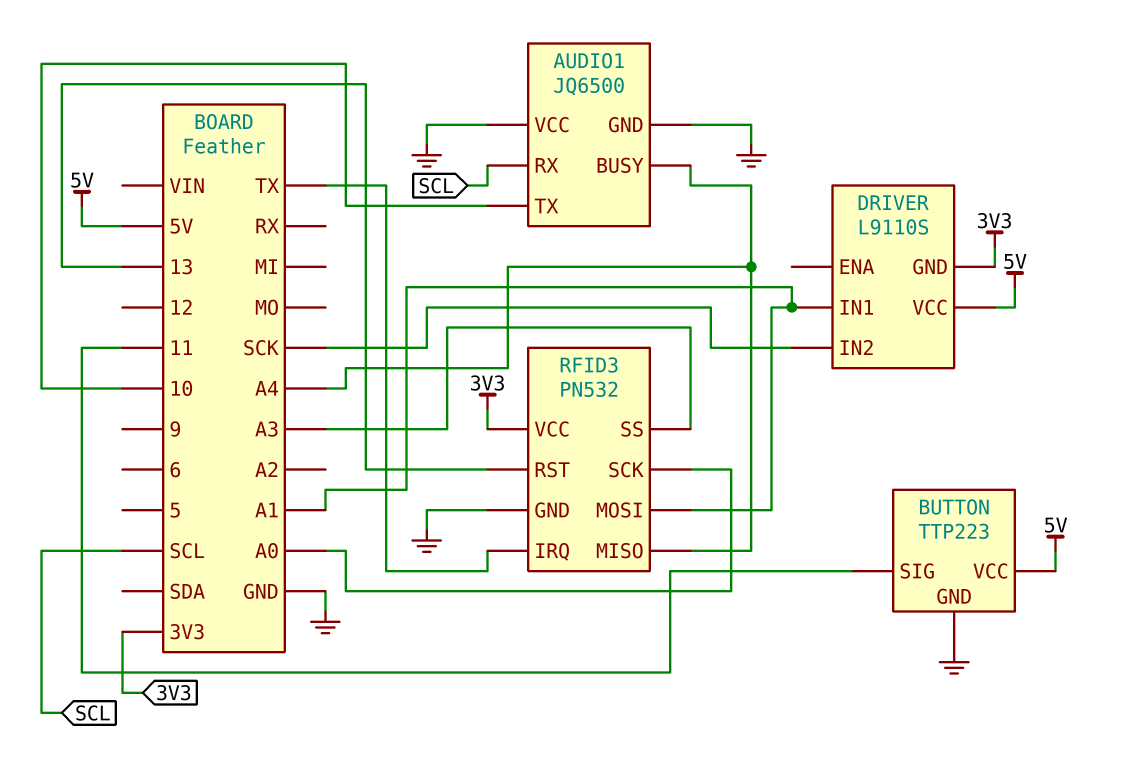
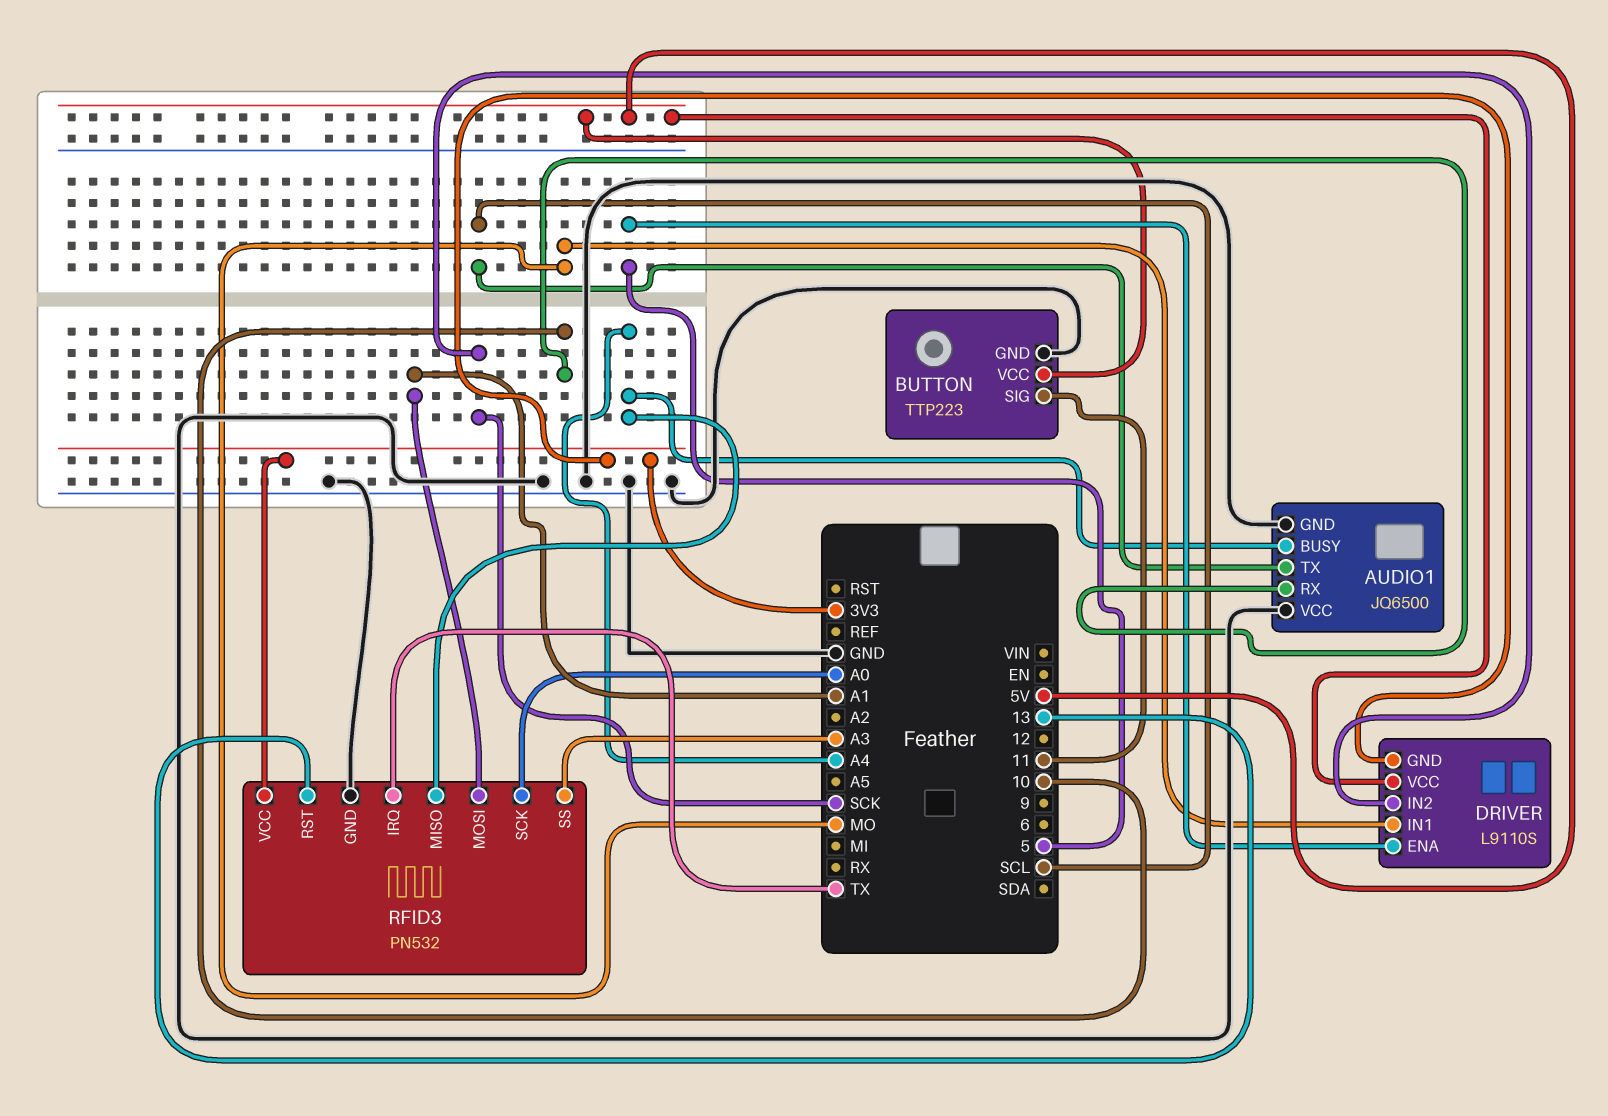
AUDIO1 pin RX: SCL -> 10
AUDIO1 pin TX: 10 -> SCL
DRIVER pin ENA: none -> 5
DRIVER pin IN1: A1 -> MO

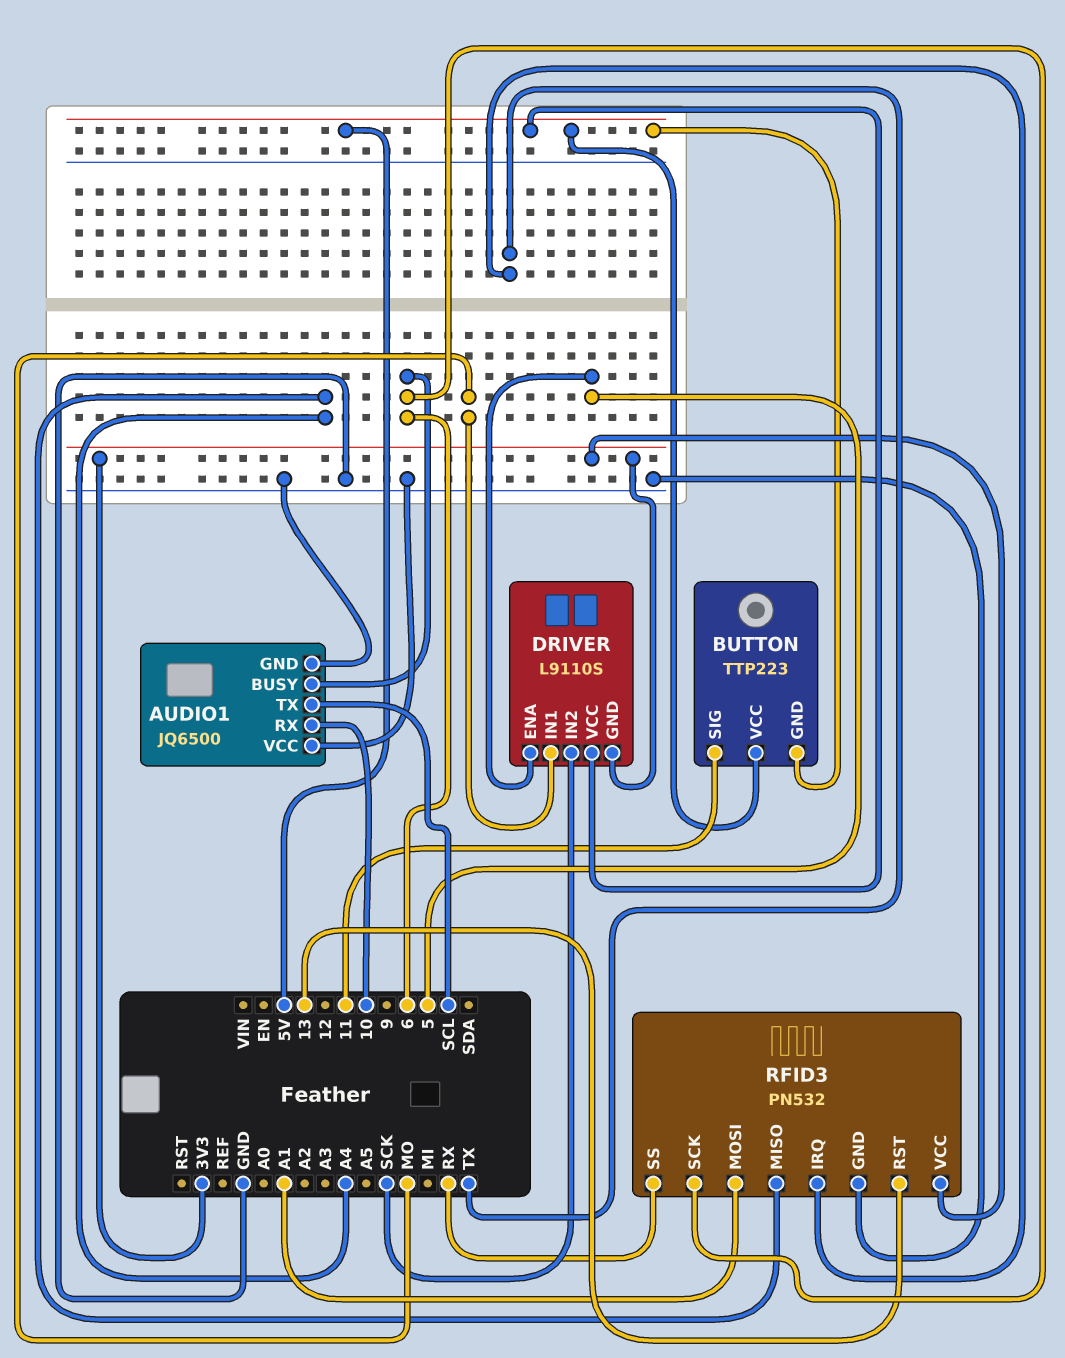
AUDIO1 pin BUSY: A4 -> 6
BUTTON pin GND: GND -> 5V
RFID3 pin SCK: A0 -> 6
RFID3 pin SS: A3 -> RX

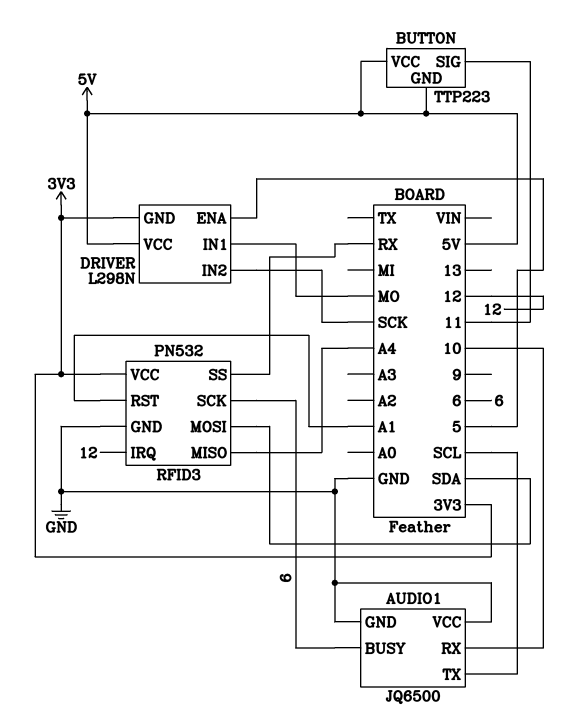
DRIVER: L9110S -> L298N
RFID3 pin IRQ: TX -> 12
RFID3 pin MOSI: A1 -> SDA
RFID3 pin RST: 13 -> A1

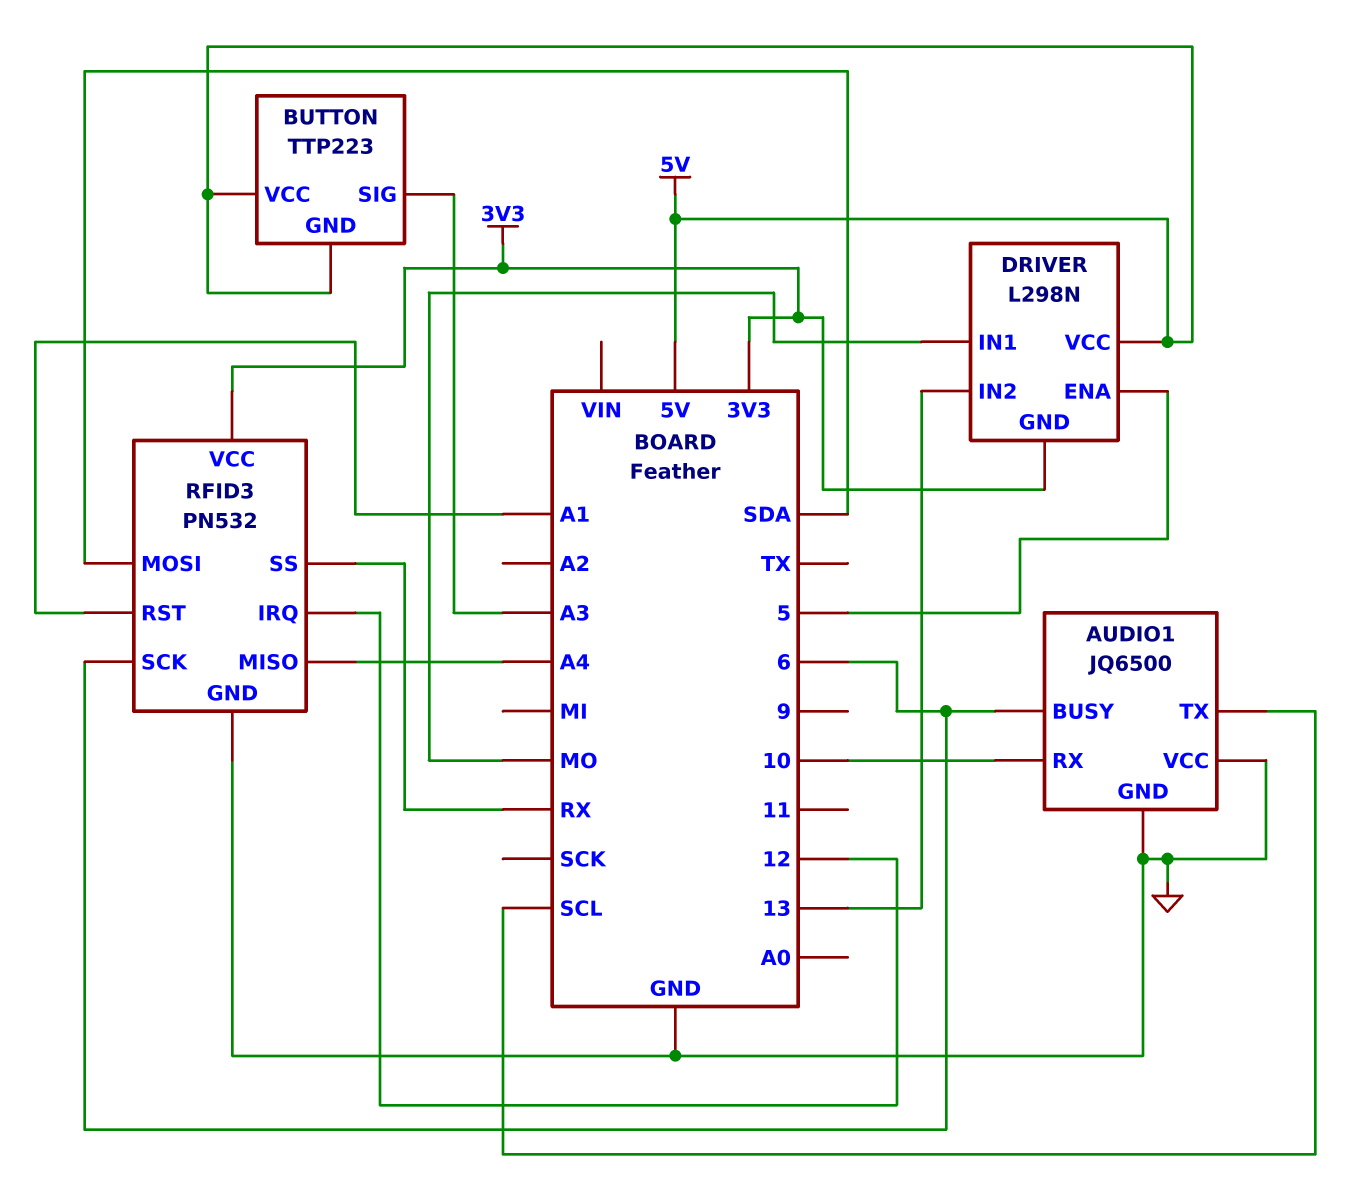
BUTTON pin SIG: 11 -> A3
DRIVER pin IN2: SCK -> 13

